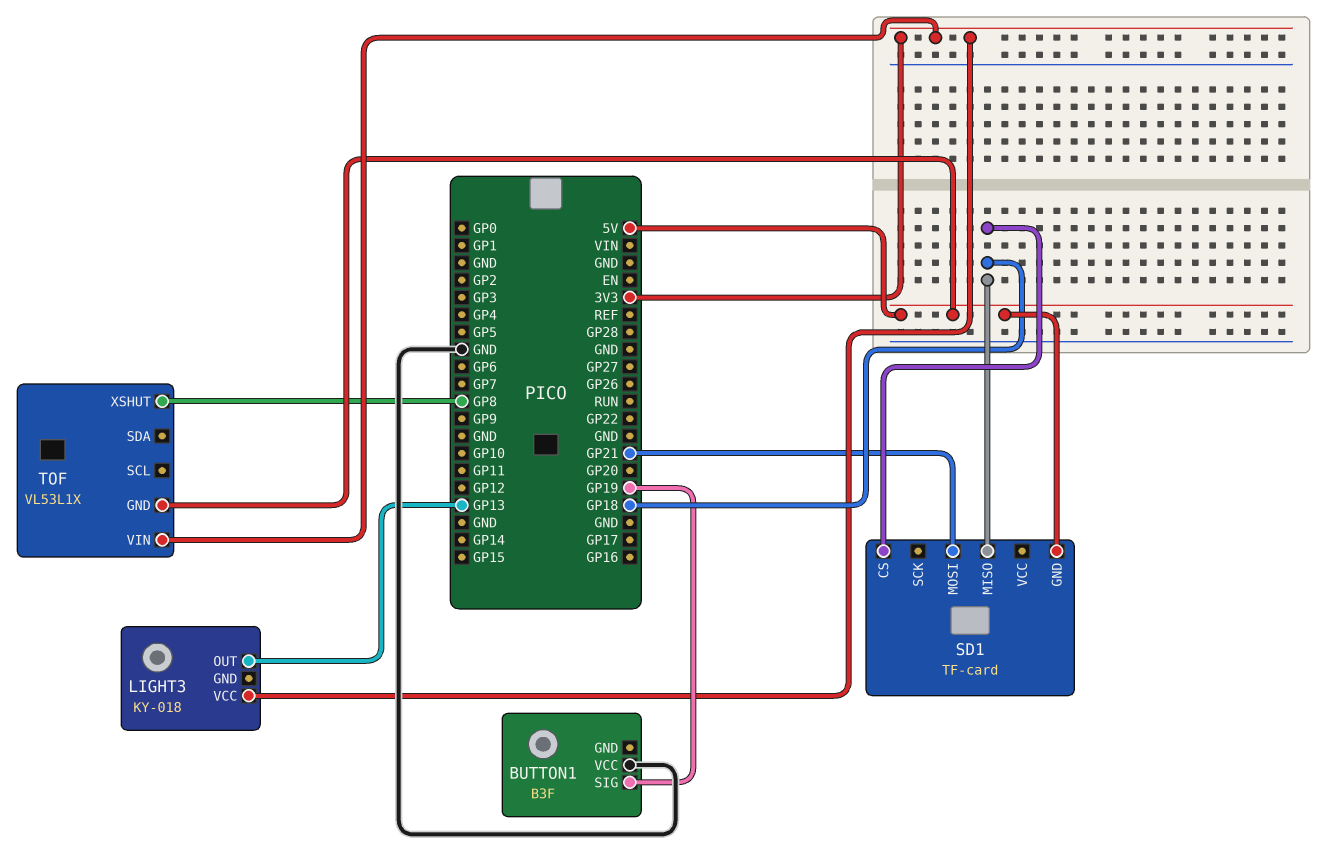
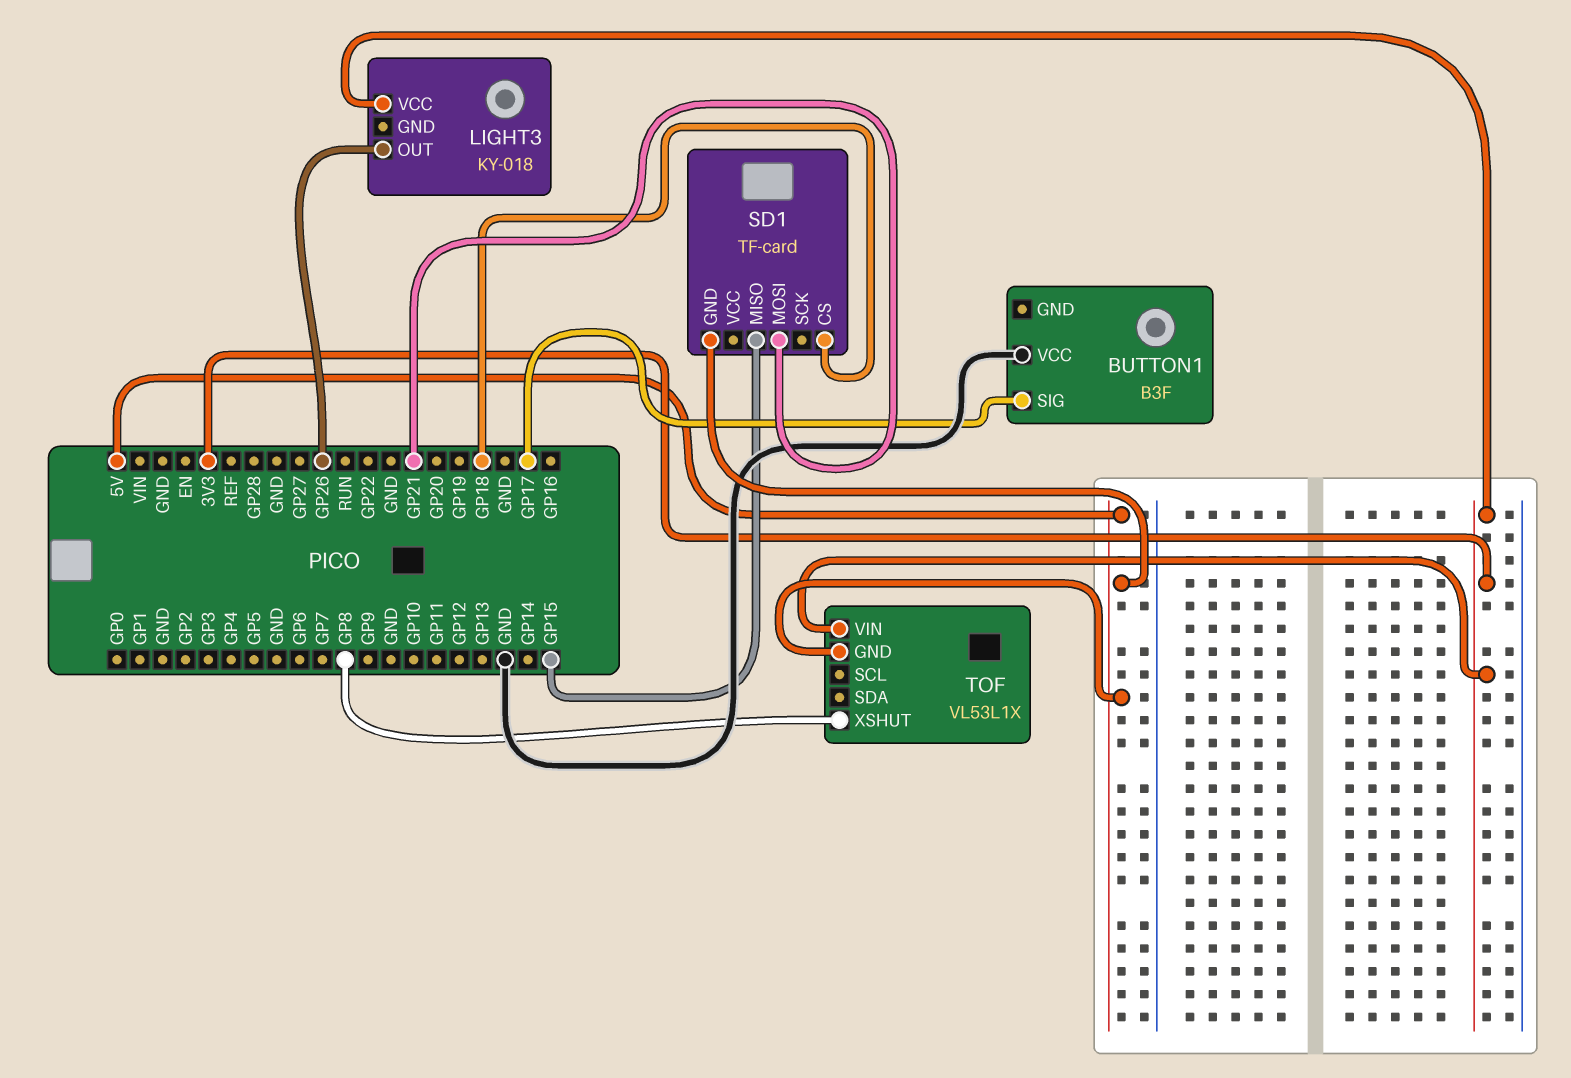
BUTTON1 pin SIG: GP19 -> GP17
LIGHT3 pin OUT: GP13 -> GP26
SD1 pin MISO: GP18 -> GP15

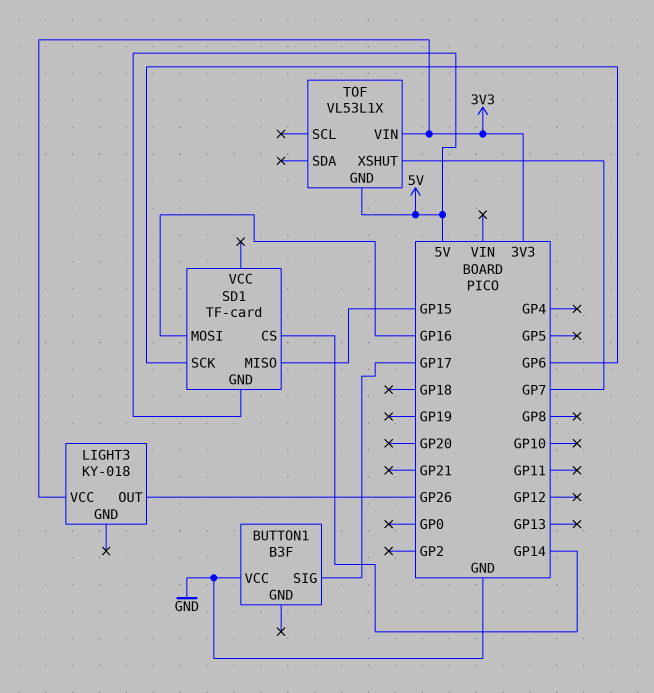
SD1 pin CS: GP18 -> GP14
SD1 pin MOSI: GP21 -> GP16
SD1 pin SCK: none -> GP6
TOF pin XSHUT: GP8 -> GP7

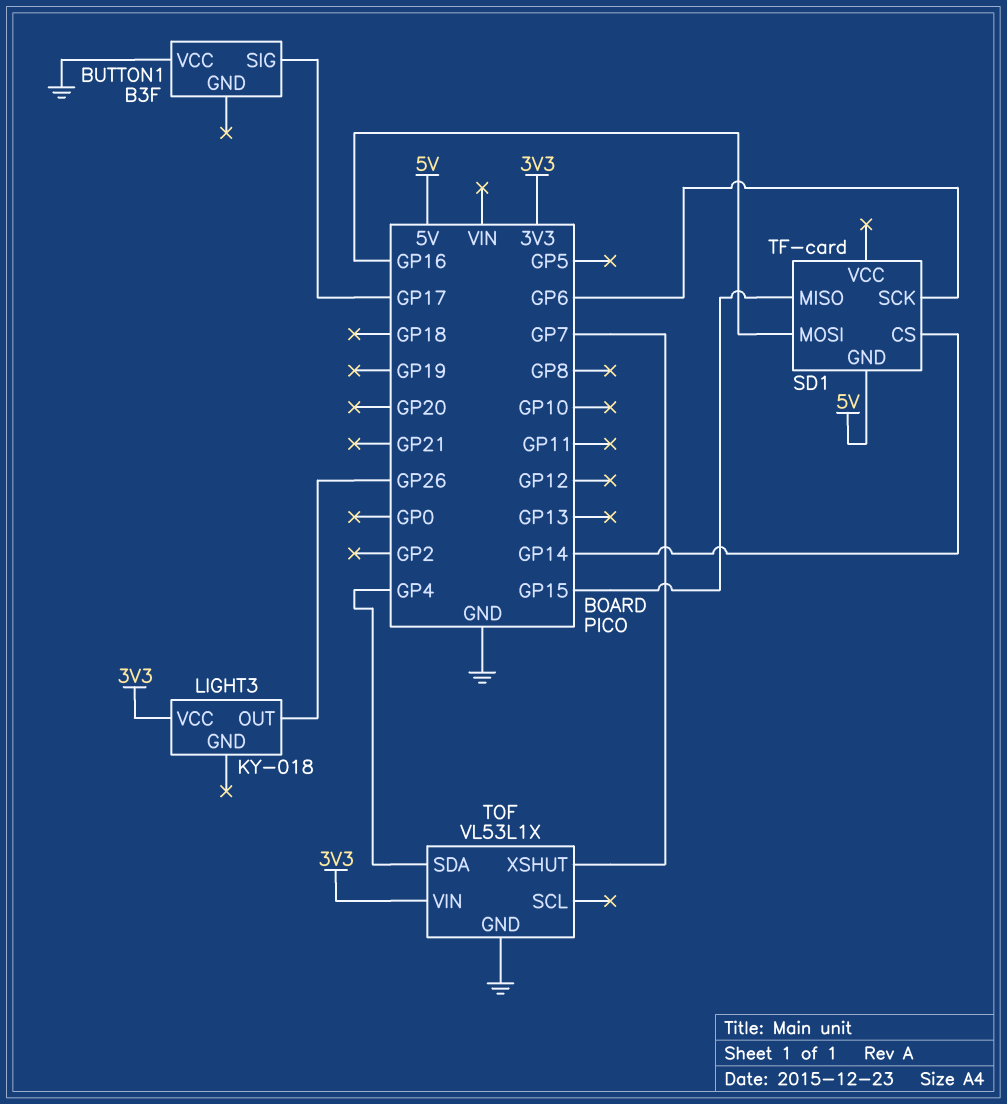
TOF pin GND: 5V -> GND
TOF pin SDA: none -> GP4

